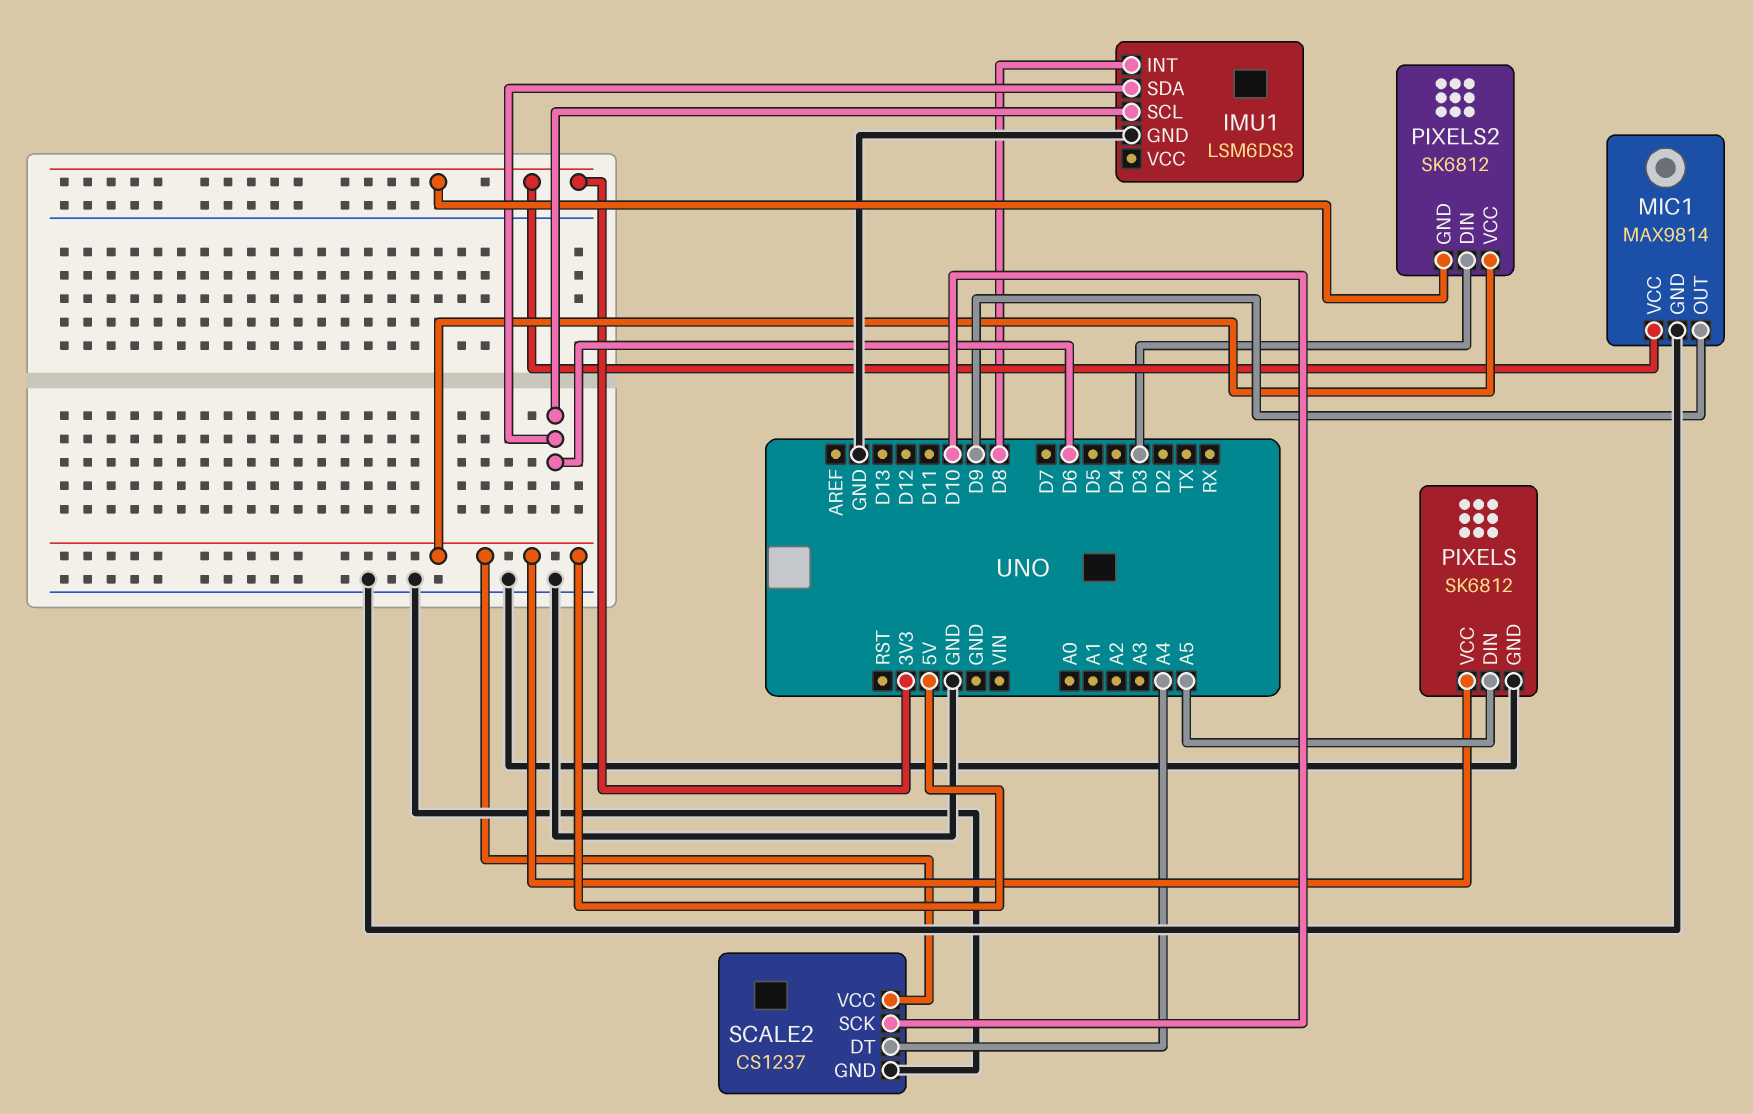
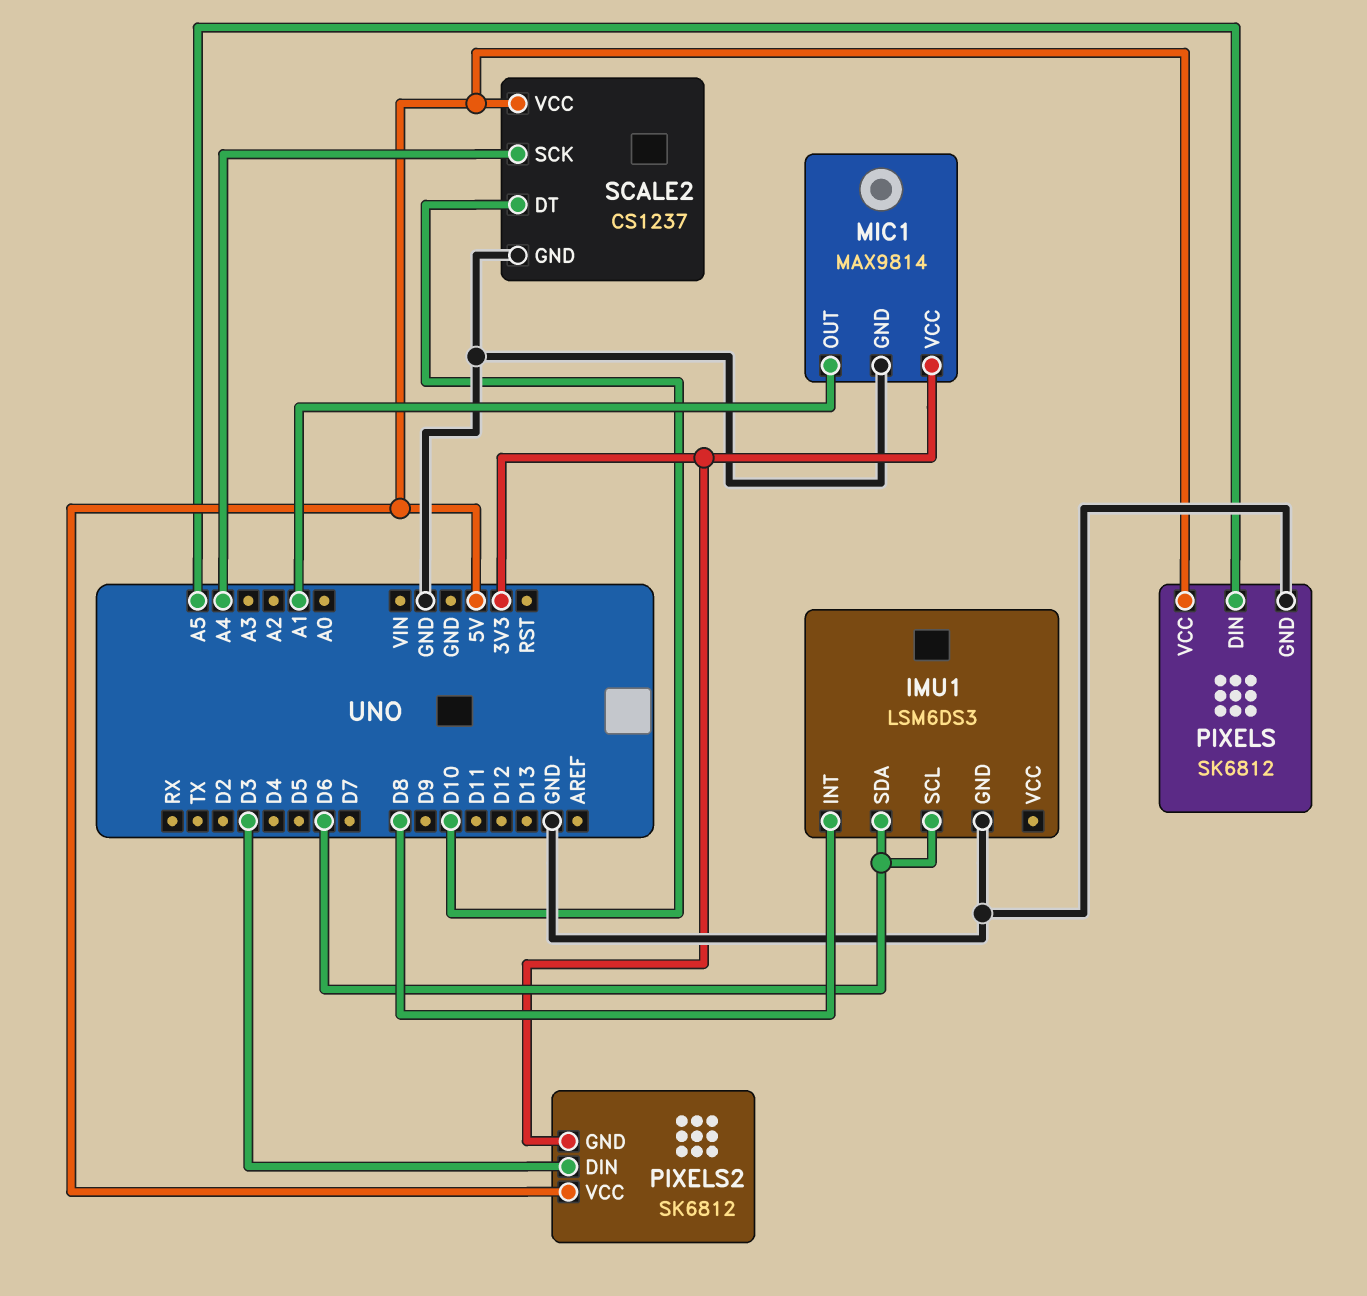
MIC1 pin OUT: D9 -> A1
SCALE2 pin DT: A4 -> D10
SCALE2 pin SCK: D10 -> A4

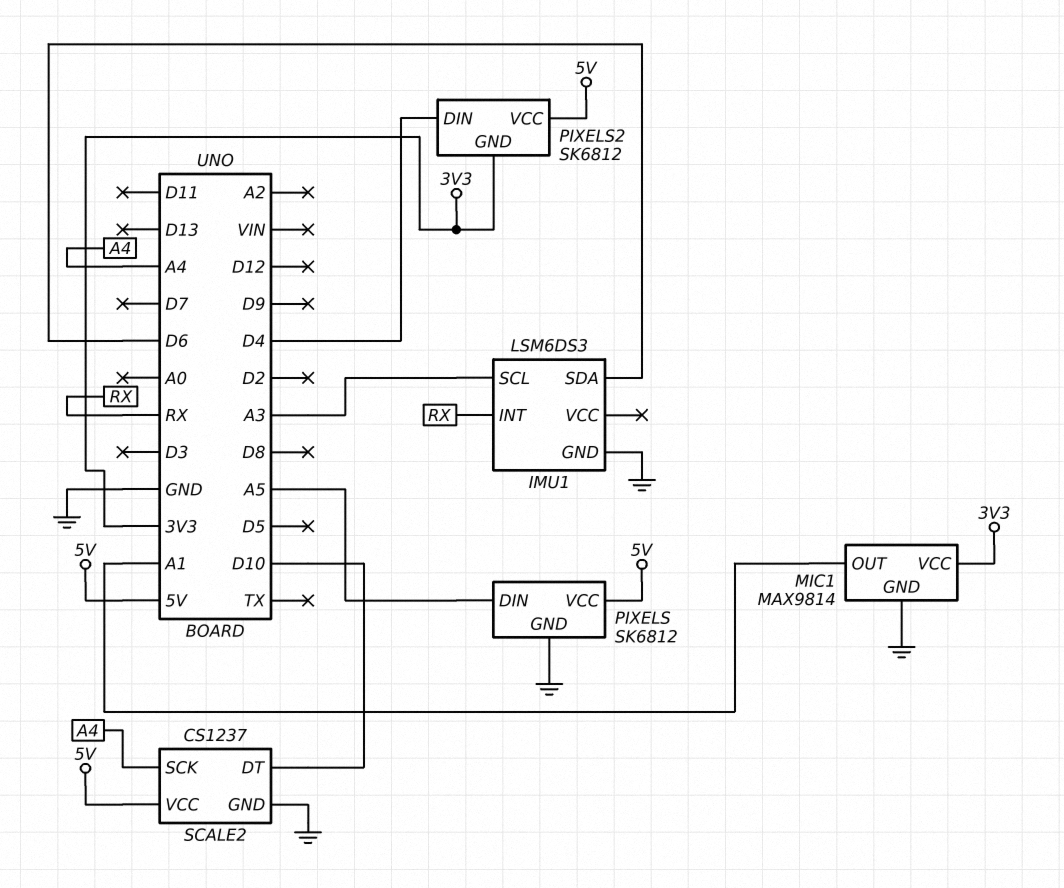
IMU1 pin INT: D8 -> RX
IMU1 pin SCL: D6 -> A3
PIXELS2 pin DIN: D3 -> D4

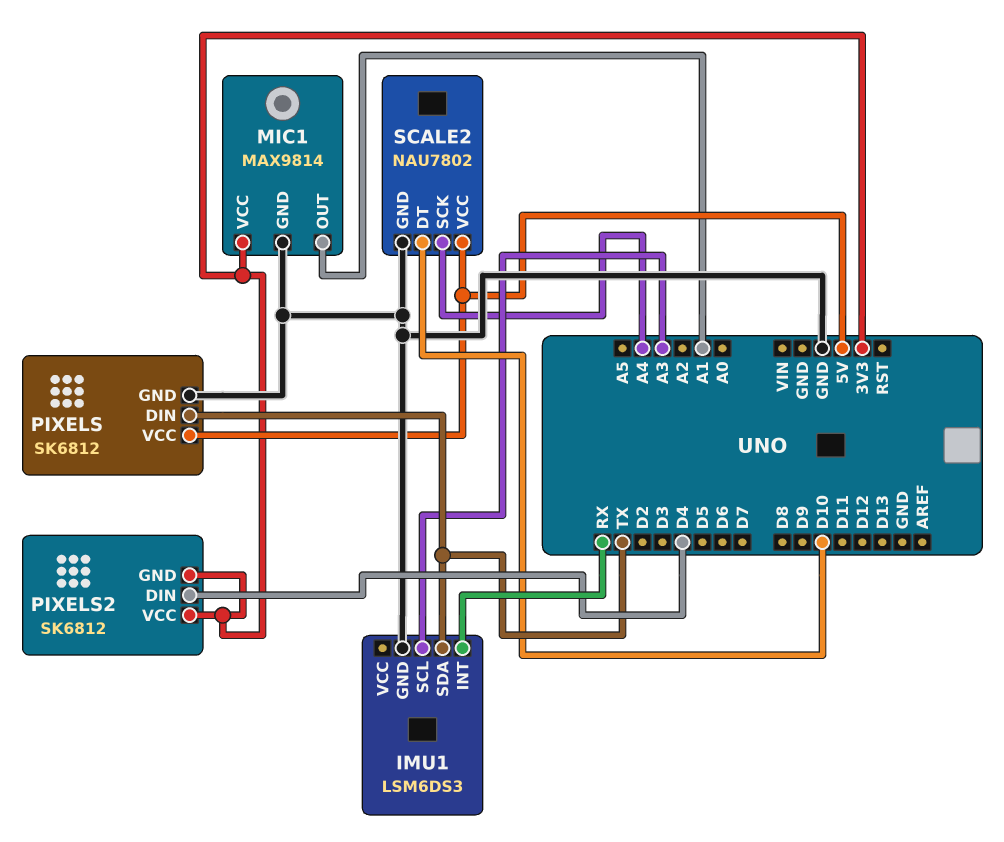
IMU1 pin SDA: D6 -> TX
PIXELS pin DIN: A5 -> TX
PIXELS2 pin VCC: 5V -> 3V3
SCALE2: CS1237 -> NAU7802

